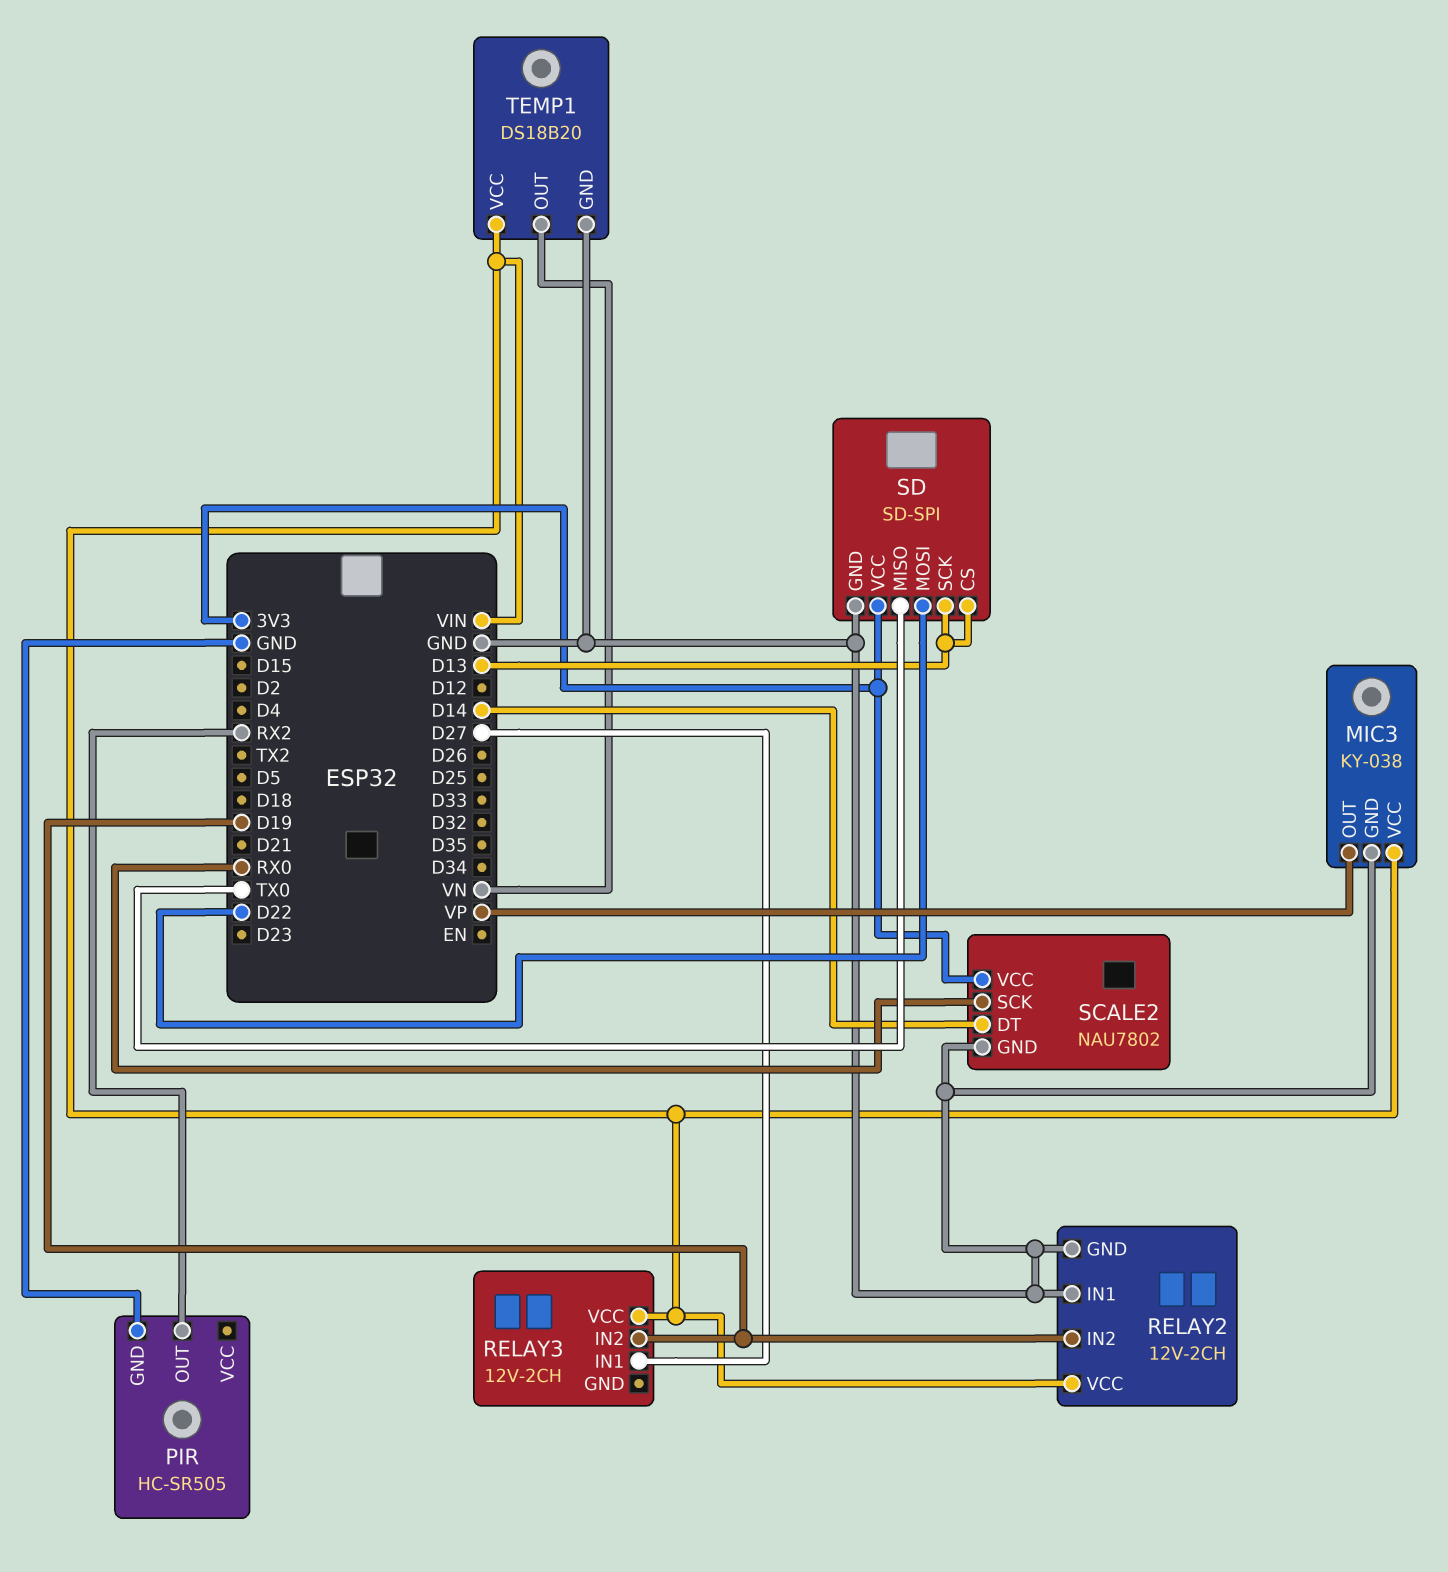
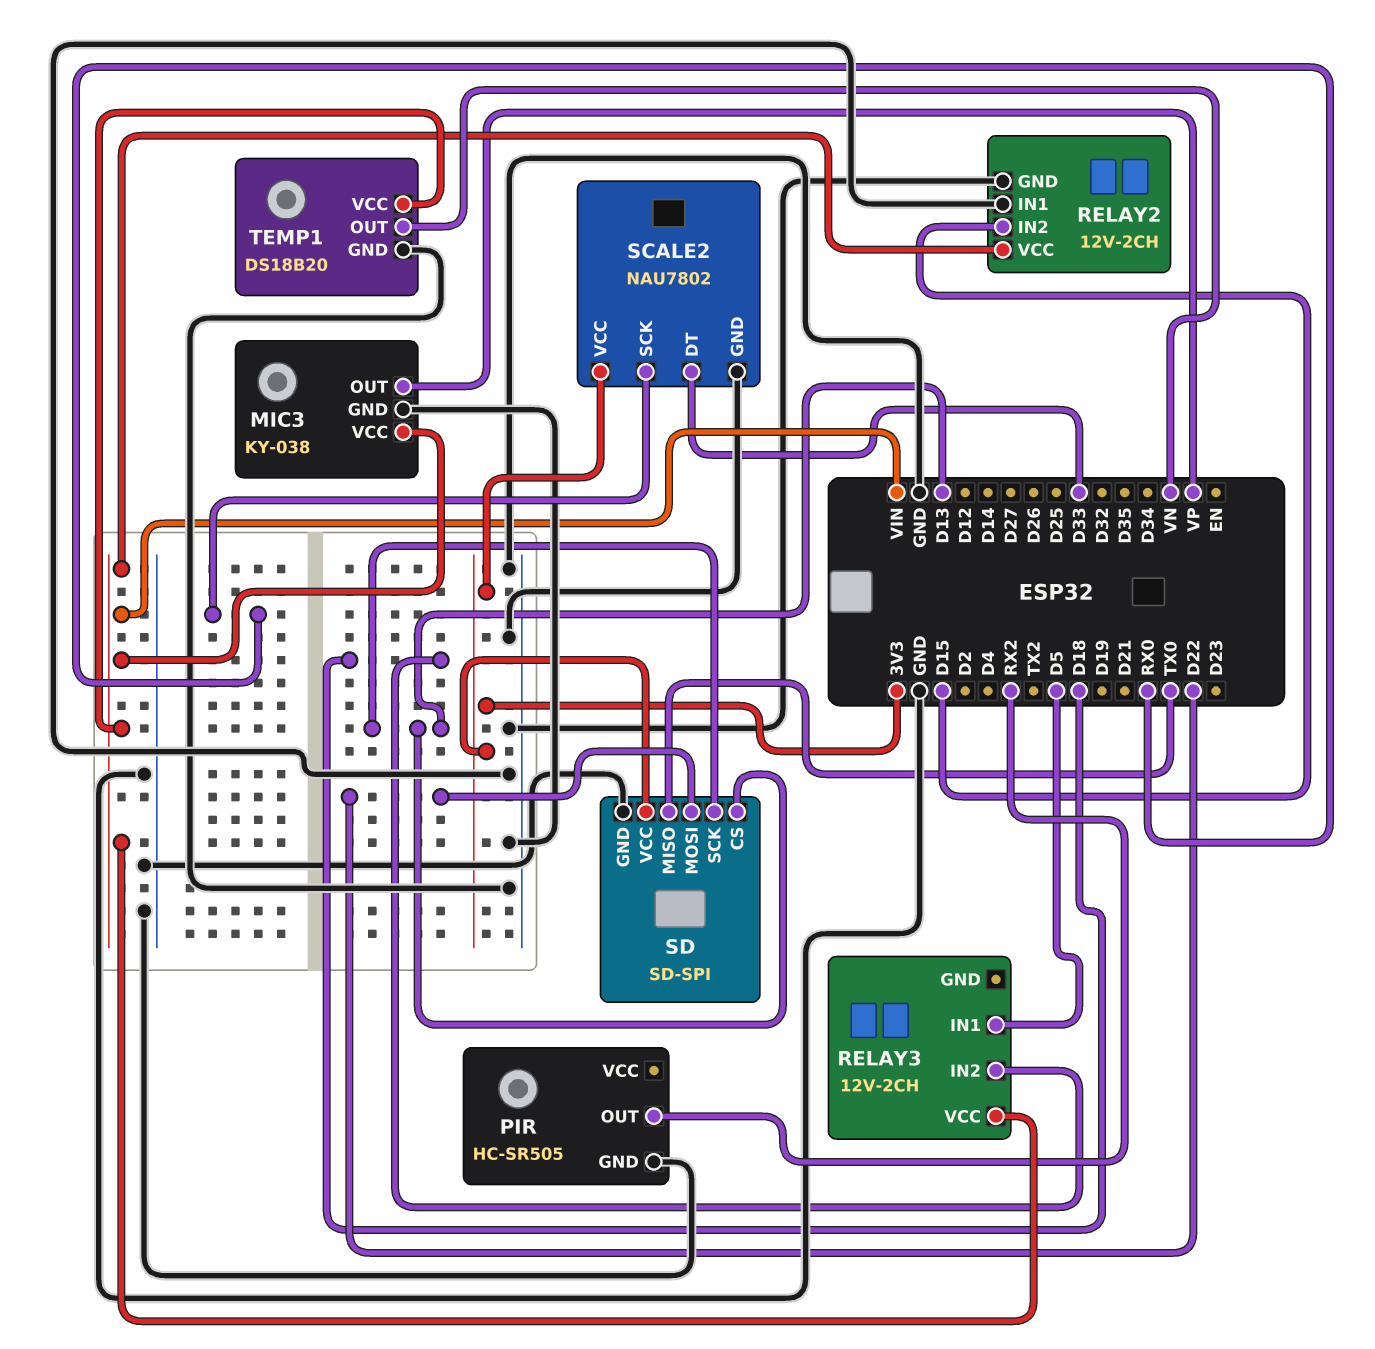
RELAY2 pin IN2: D19 -> D15
RELAY3 pin IN1: D27 -> D5
RELAY3 pin IN2: D19 -> D18
SCALE2 pin DT: D14 -> D33

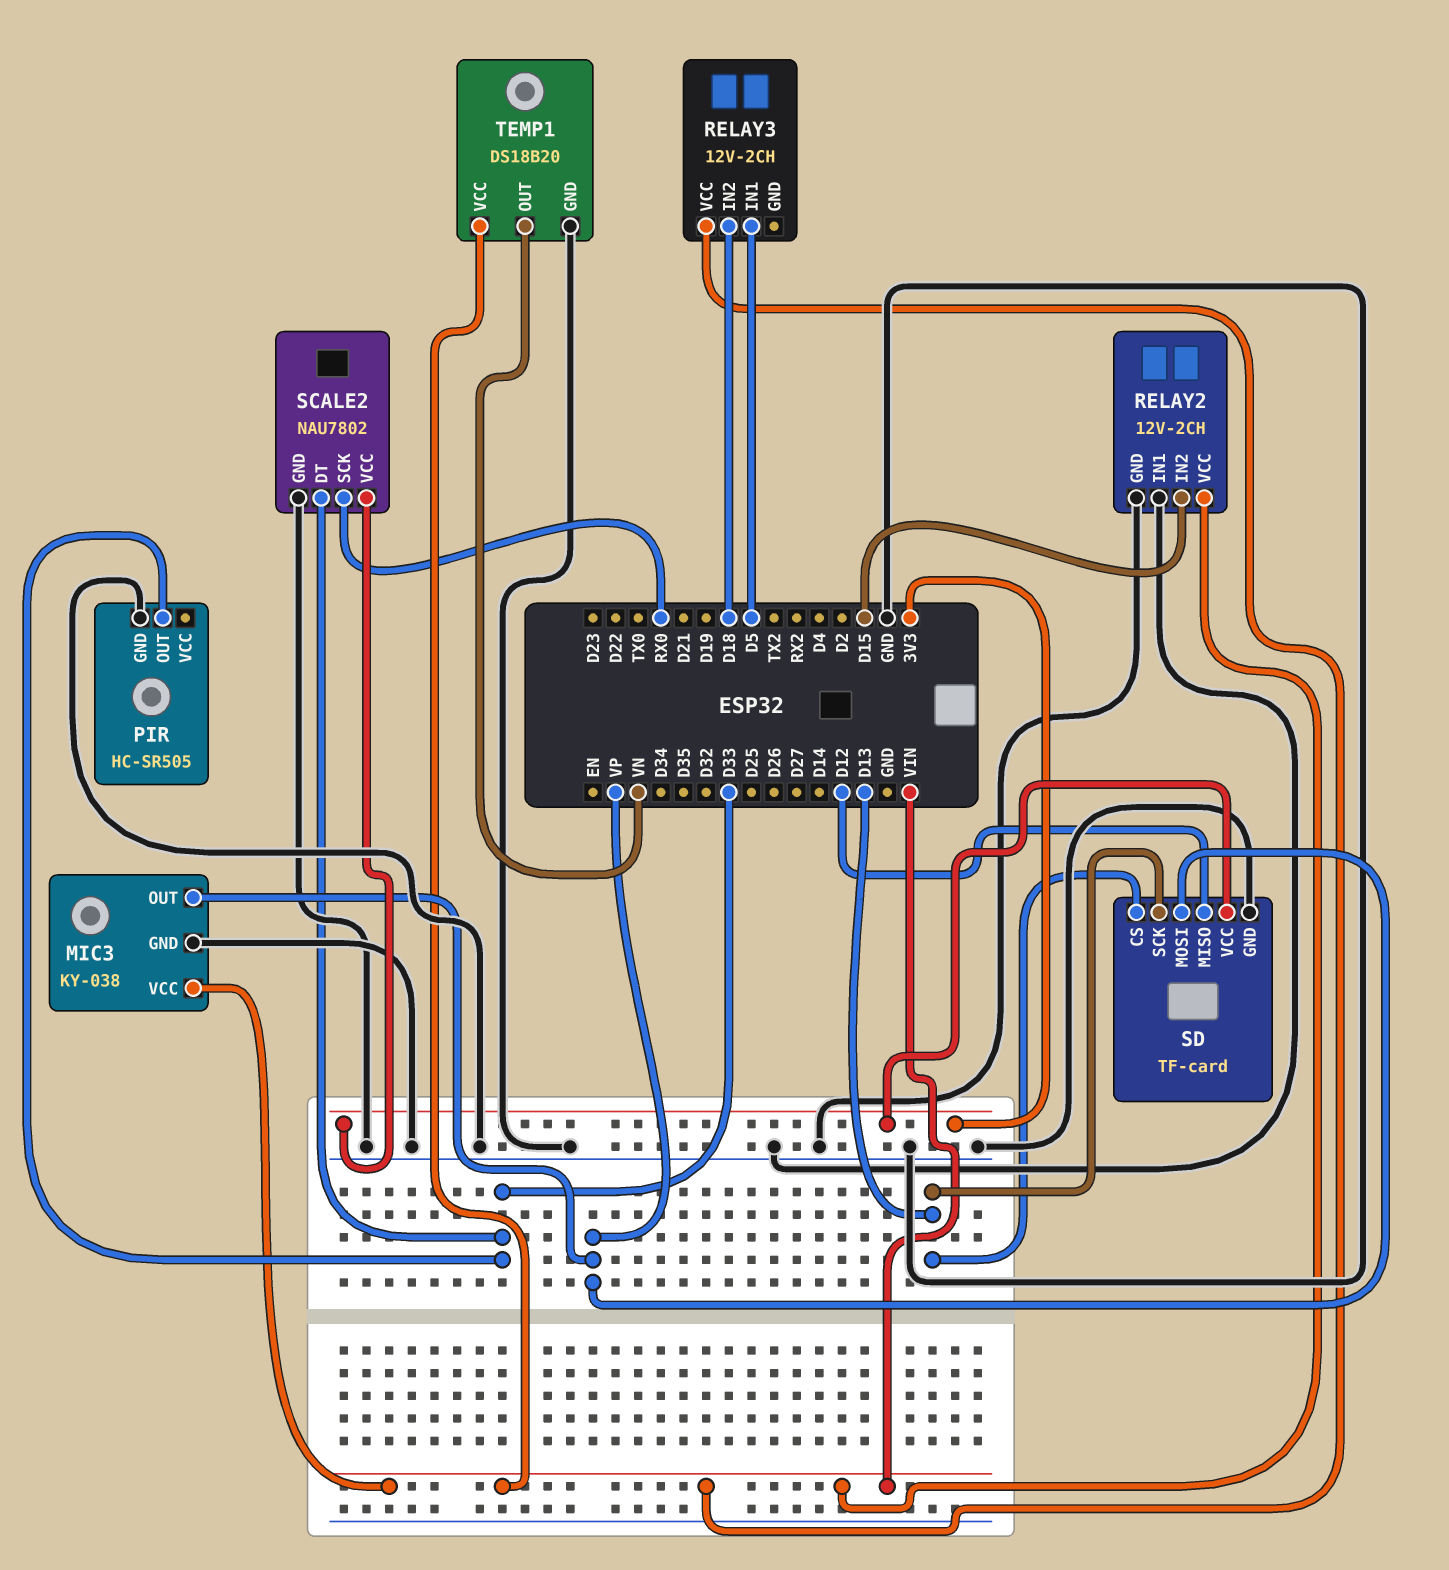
PIR pin OUT: RX2 -> D33
SD: SD-SPI -> TF-card
SD pin MISO: TX0 -> D12
SD pin MOSI: D22 -> VP

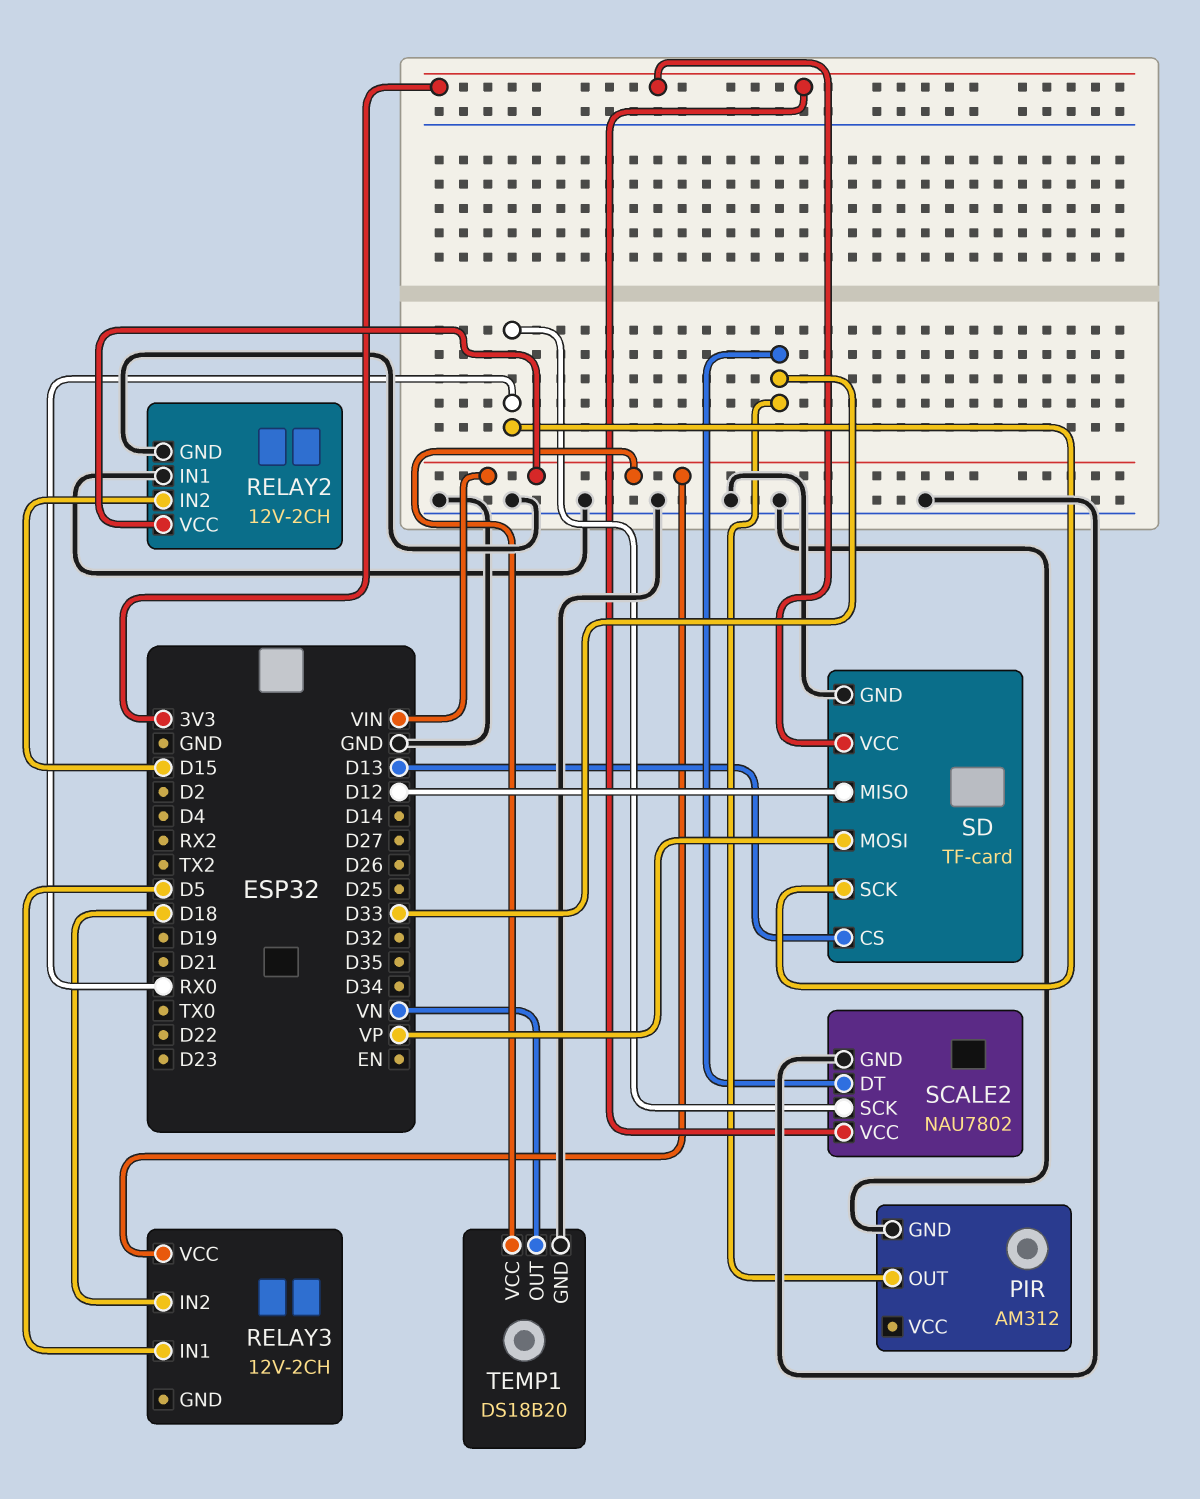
MIC3: KY-038 -> none
MIC3 pin GND: GND -> none
MIC3 pin OUT: VP -> none
MIC3 pin VCC: VIN -> none
PIR: HC-SR505 -> AM312
SD pin SCK: D13 -> RX0

